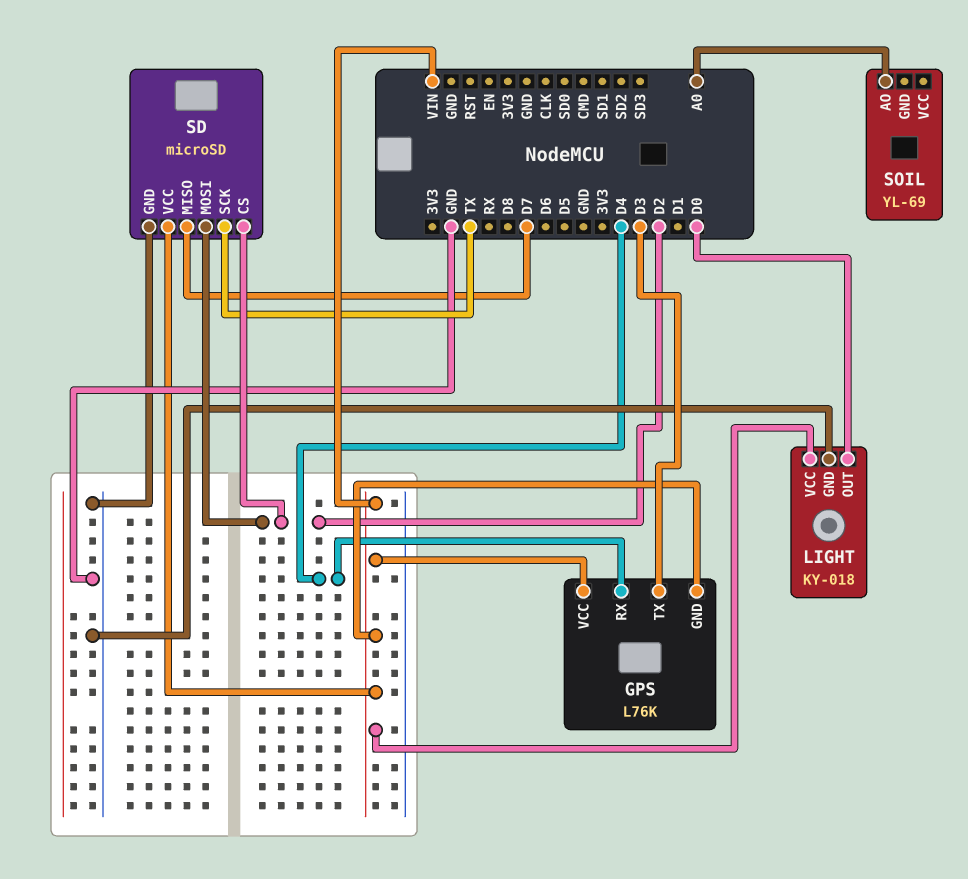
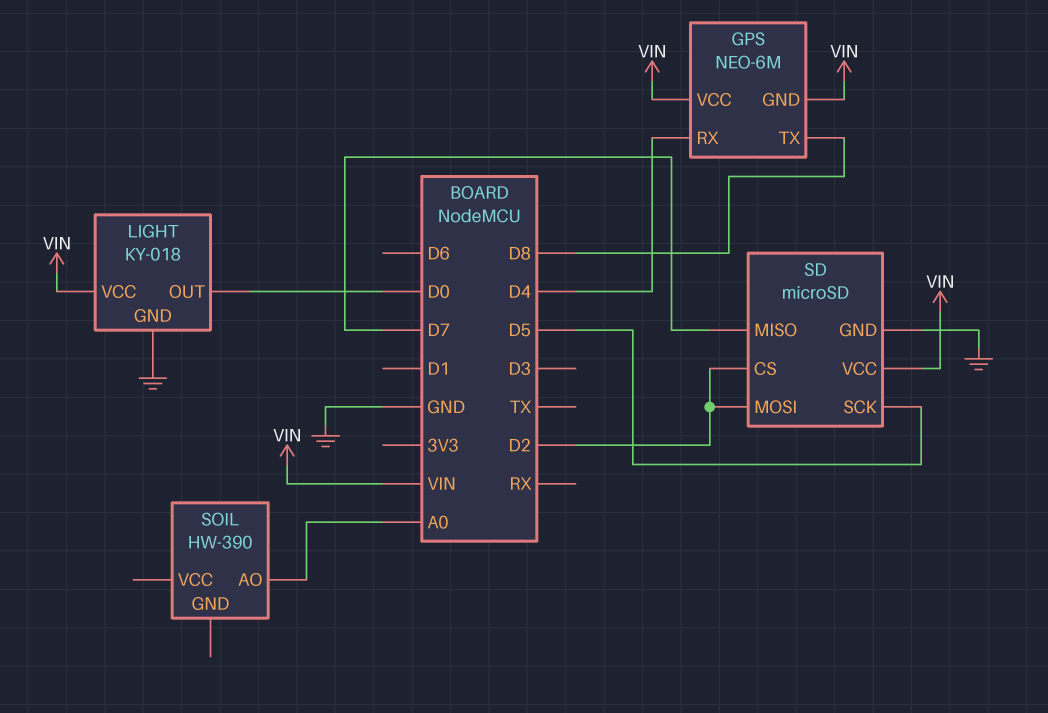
GPS: L76K -> NEO-6M
GPS pin TX: D3 -> D8
SD pin SCK: TX -> D5
SOIL: YL-69 -> HW-390

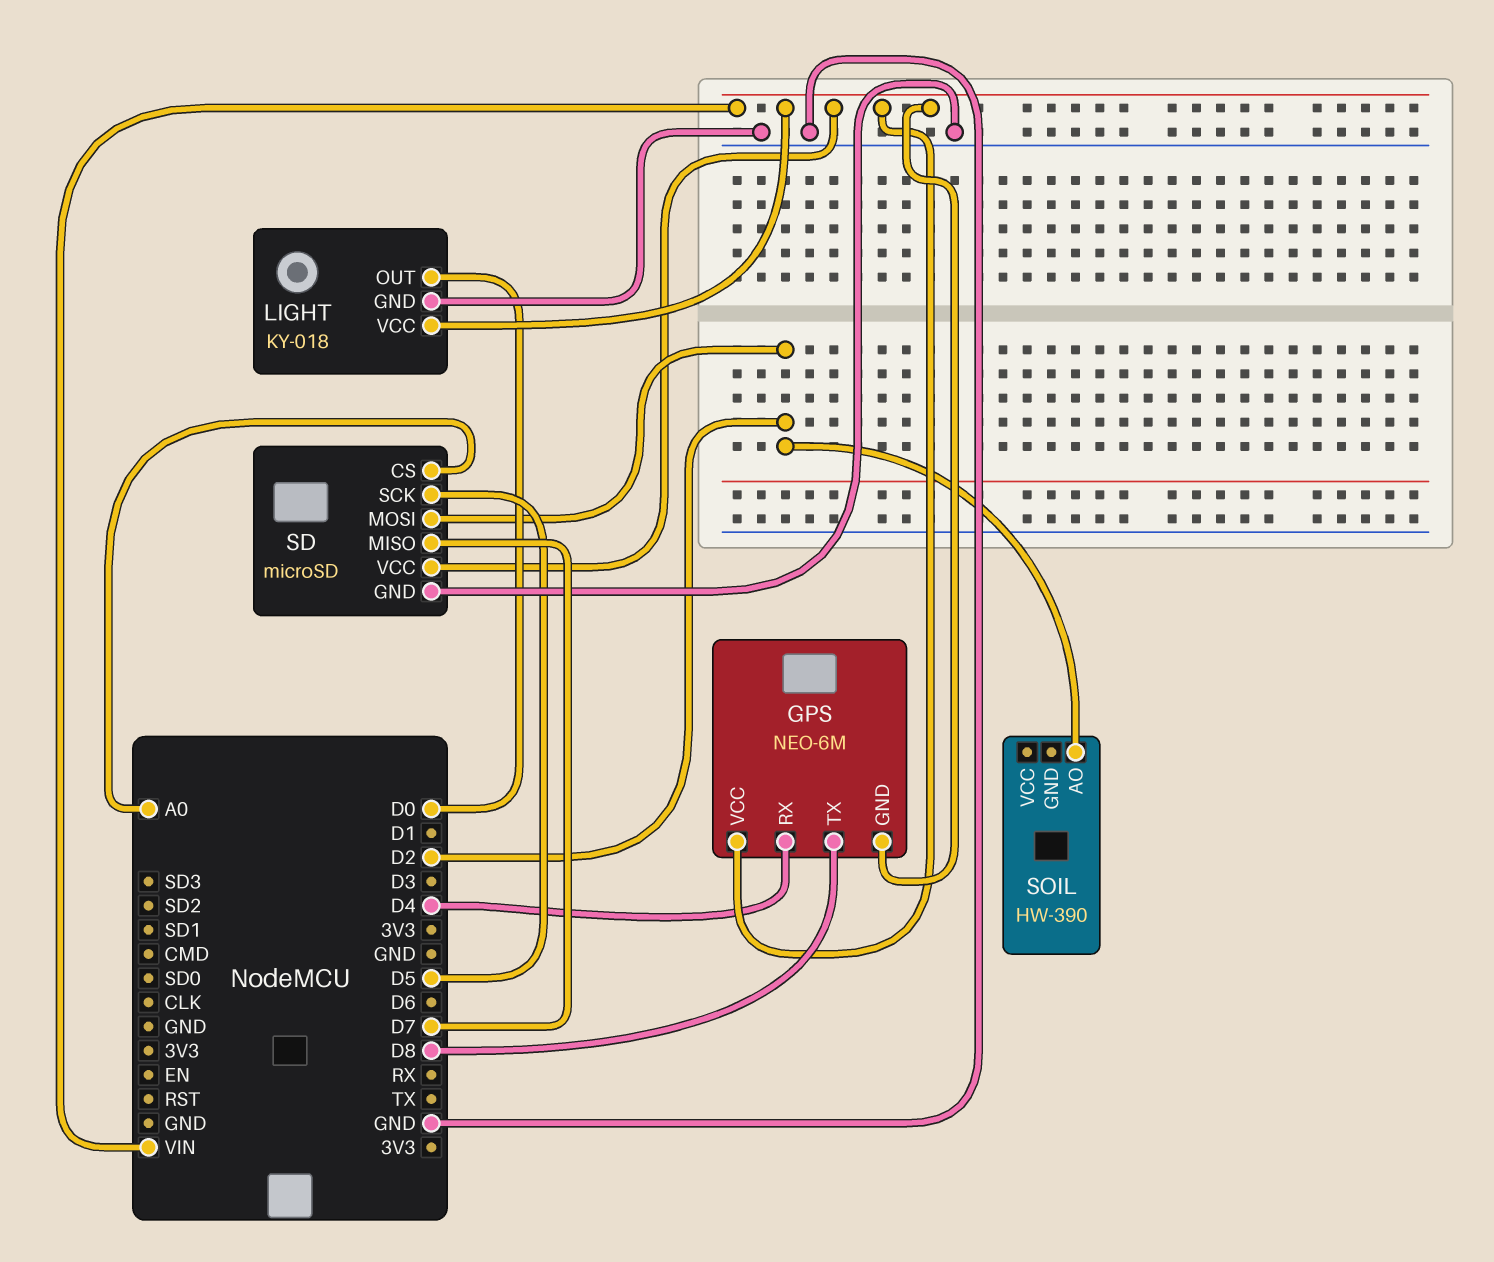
SD pin CS: D2 -> A0
SOIL pin AO: A0 -> D2

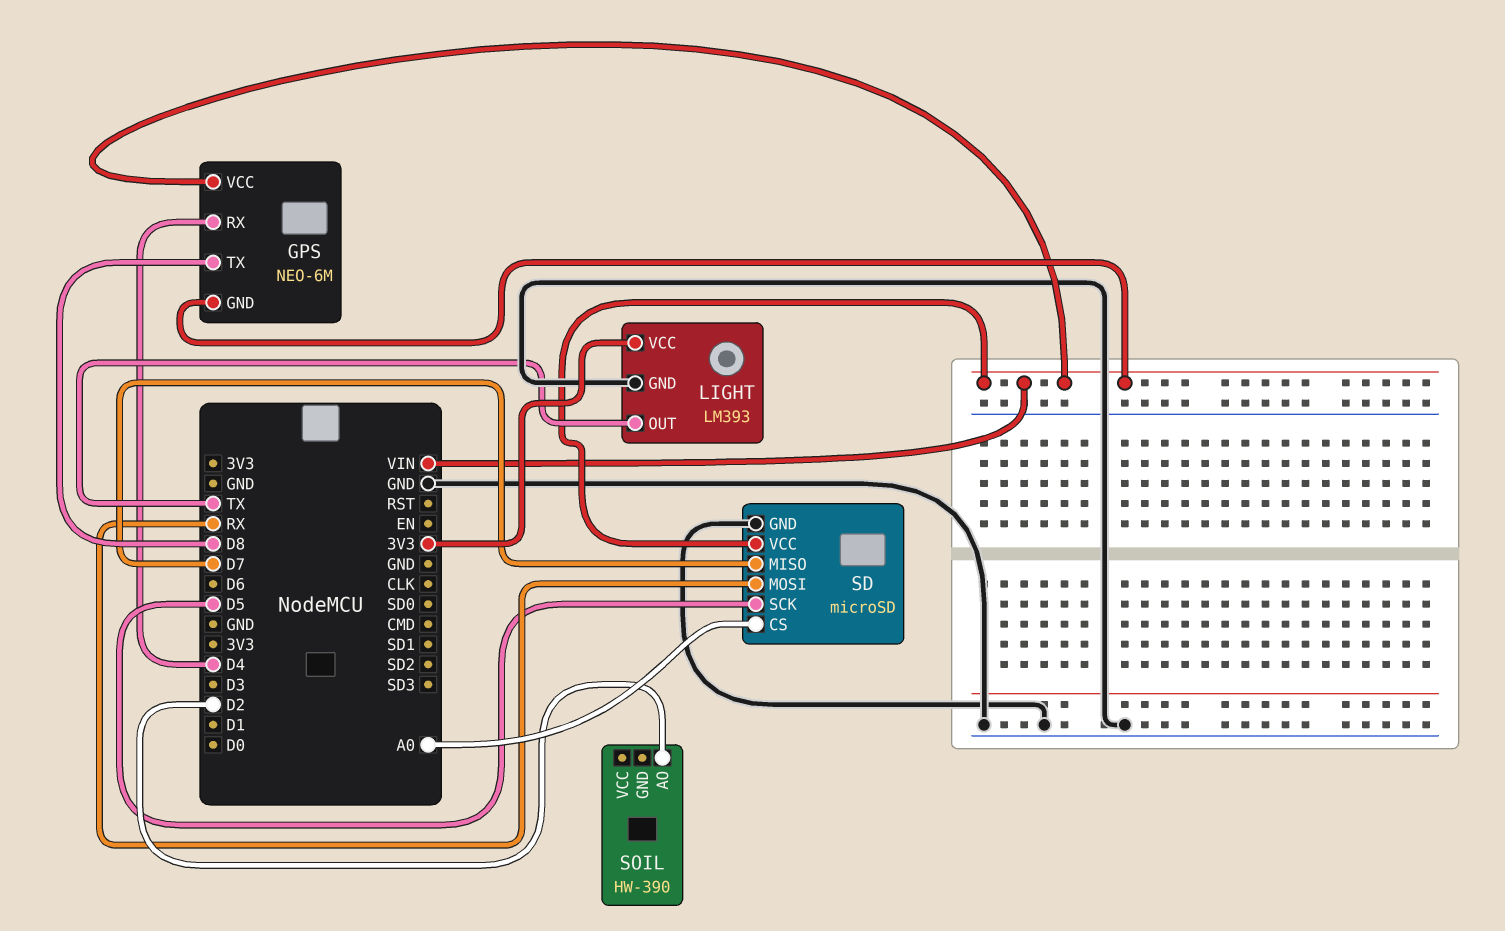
LIGHT: KY-018 -> LM393
LIGHT pin OUT: D0 -> TX
LIGHT pin VCC: VIN -> 3V3
SD pin MOSI: D2 -> RX

